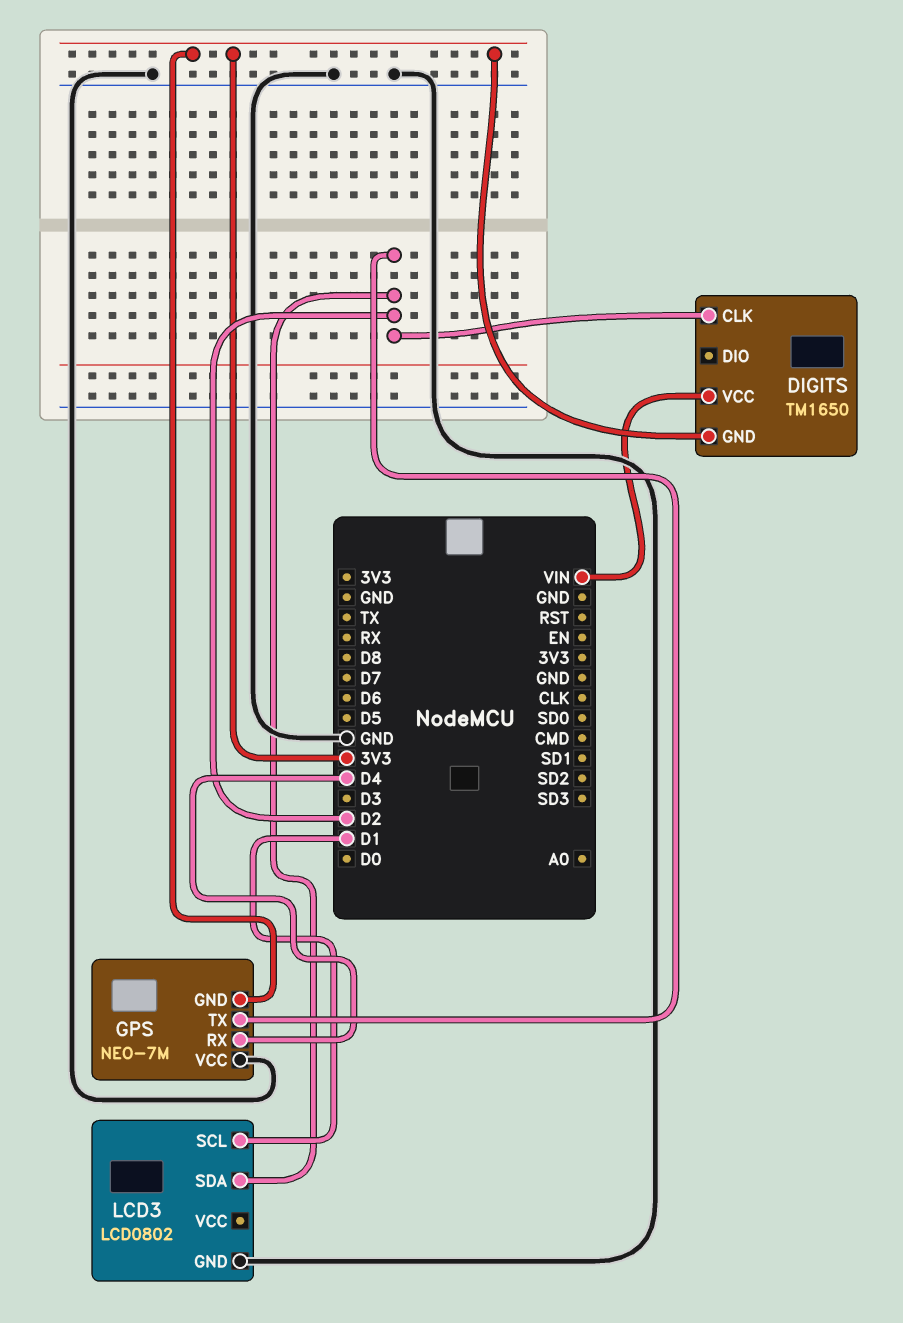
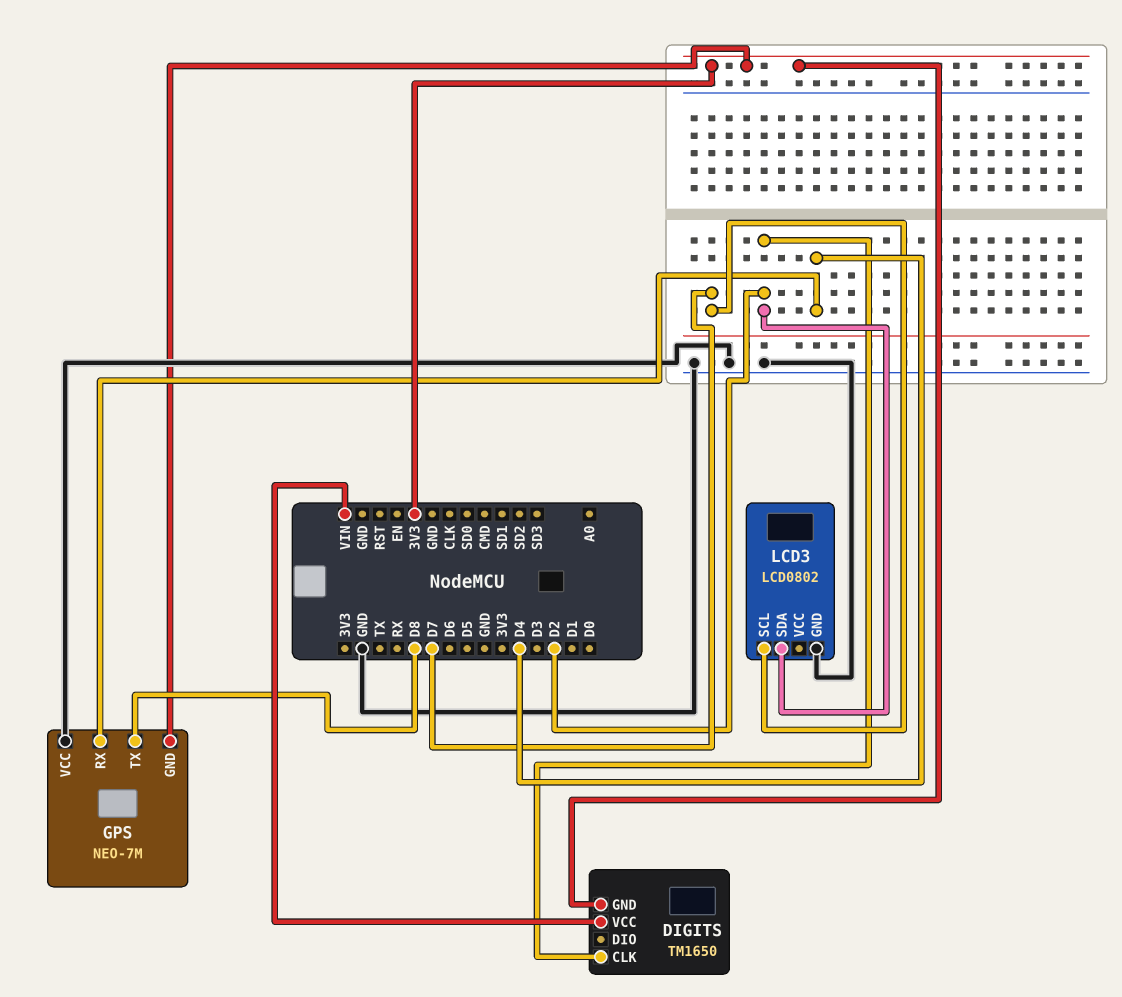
GPS pin TX: D2 -> D8
LCD3 pin SCL: D1 -> D7

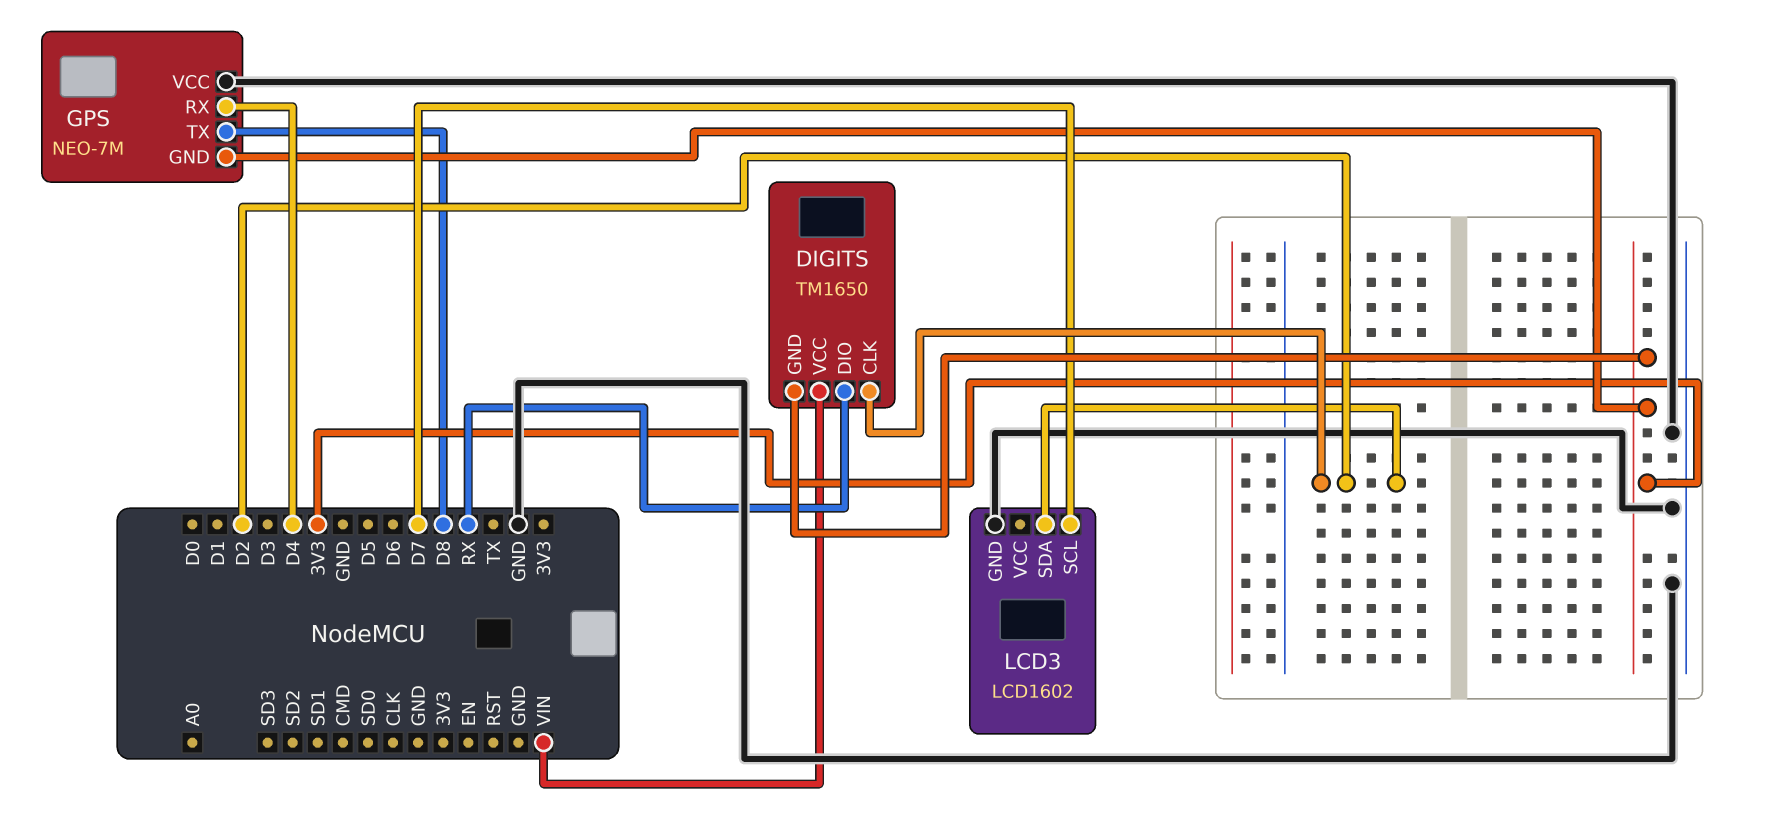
DIGITS pin DIO: none -> RX
LCD3: LCD0802 -> LCD1602

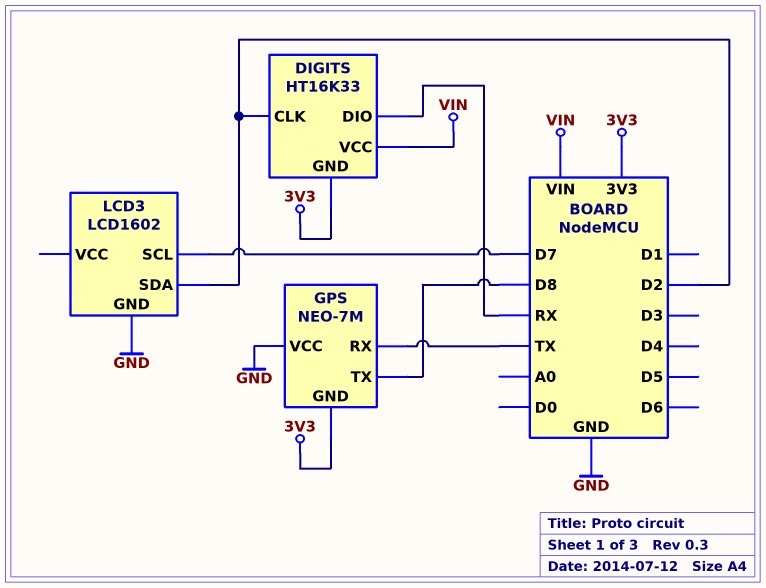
DIGITS: TM1650 -> HT16K33
GPS pin RX: D4 -> TX

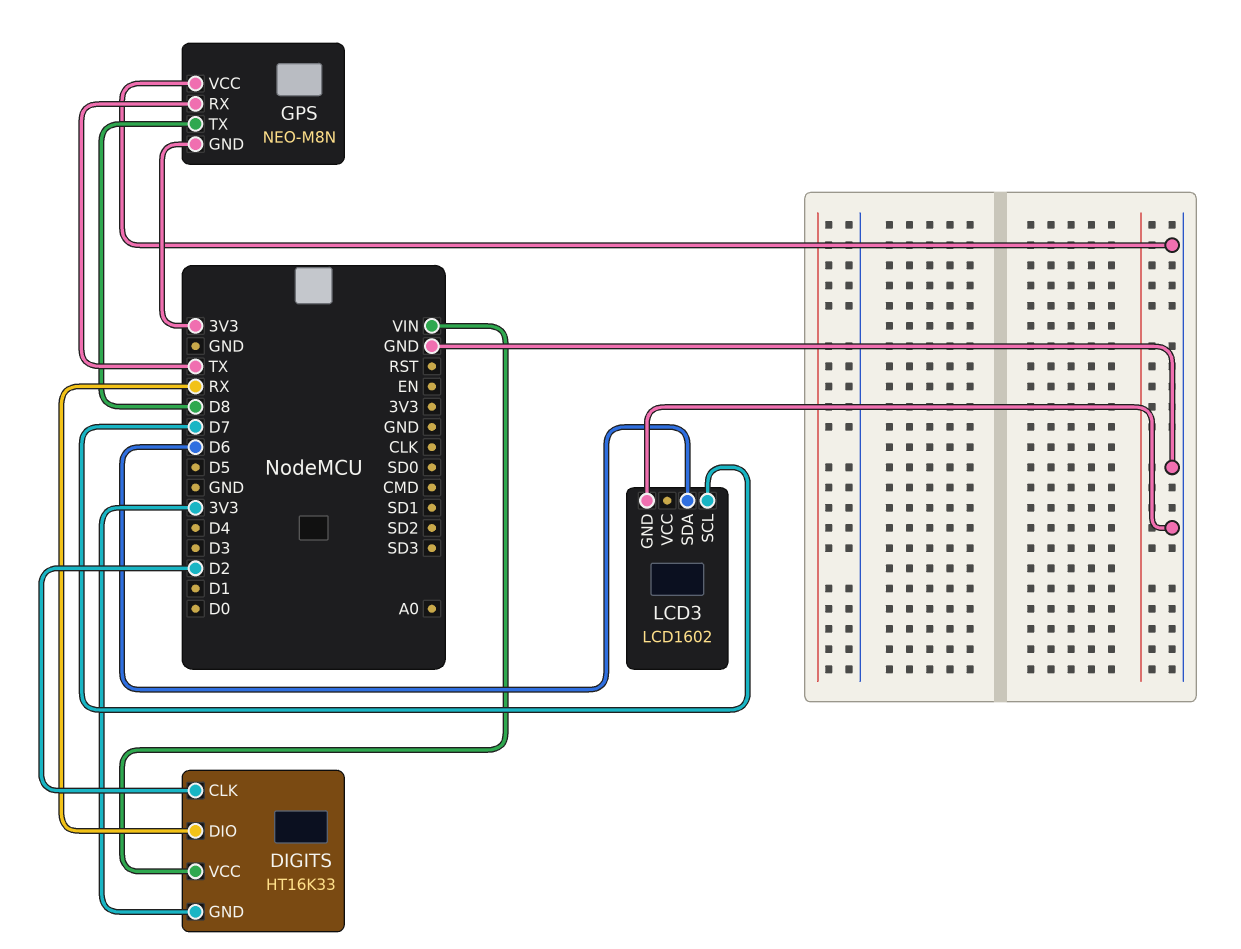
GPS: NEO-7M -> NEO-M8N
LCD3 pin SDA: D2 -> D6

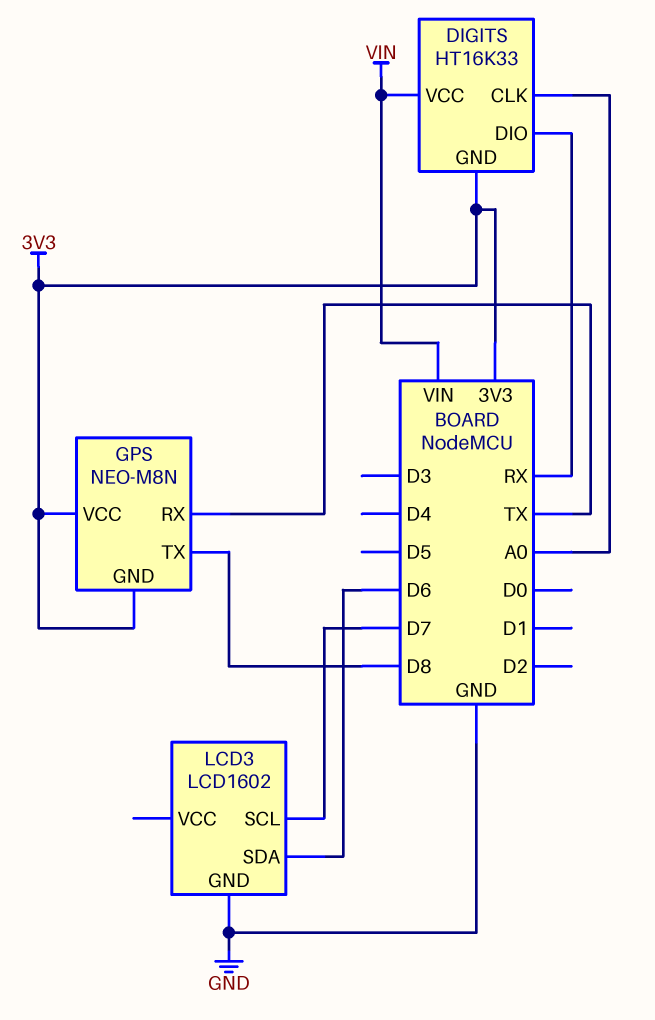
DIGITS pin CLK: D2 -> A0
GPS pin VCC: GND -> 3V3

